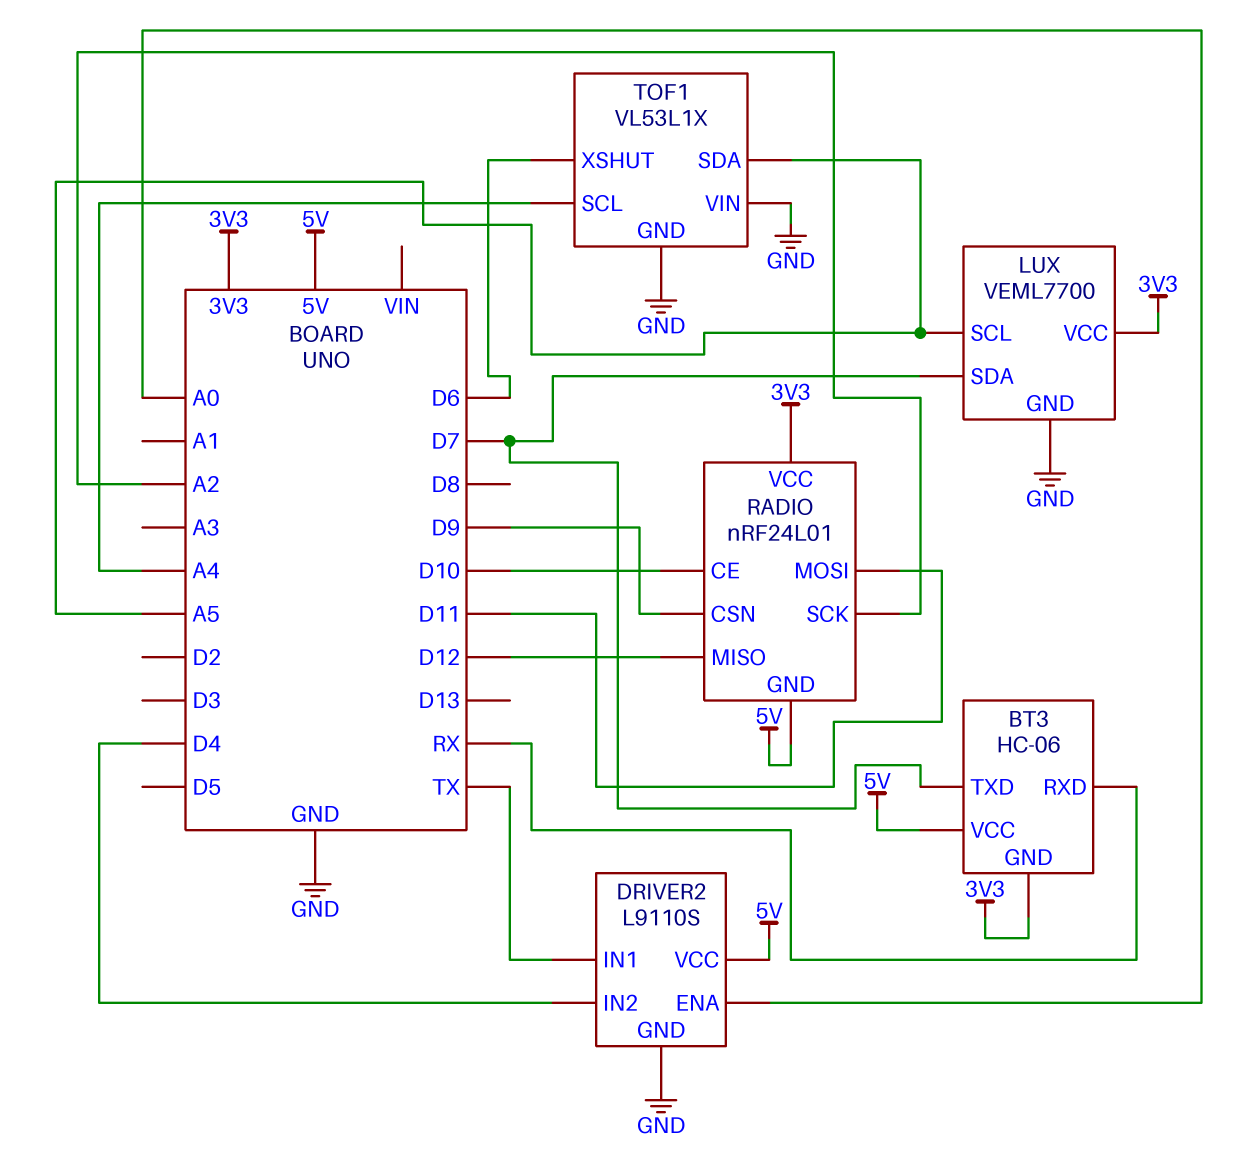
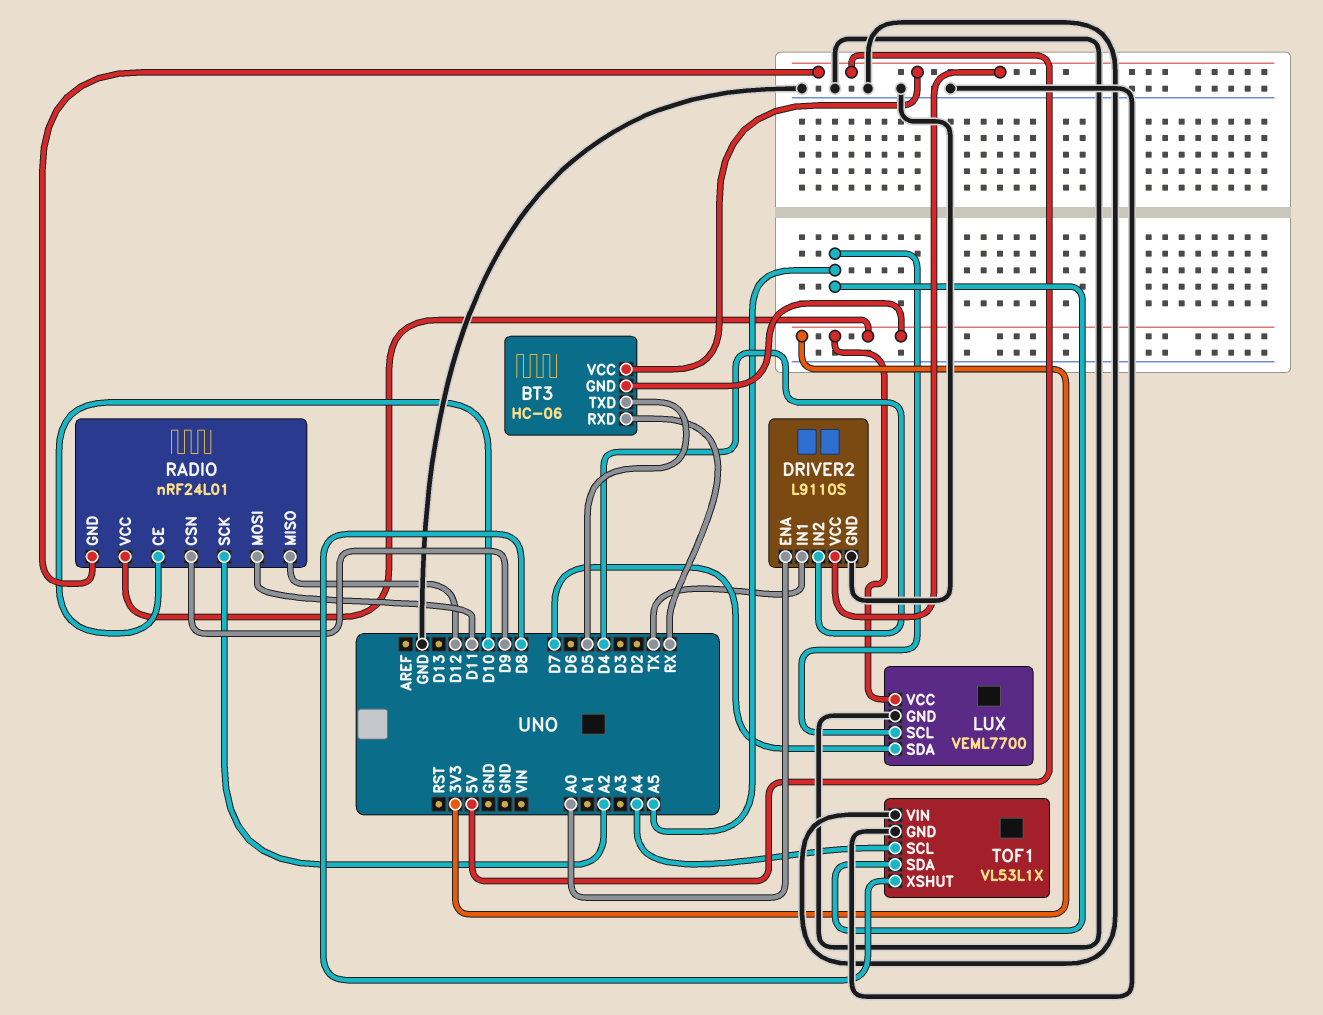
BT3 pin TXD: D7 -> D5
TOF1 pin XSHUT: D6 -> D8

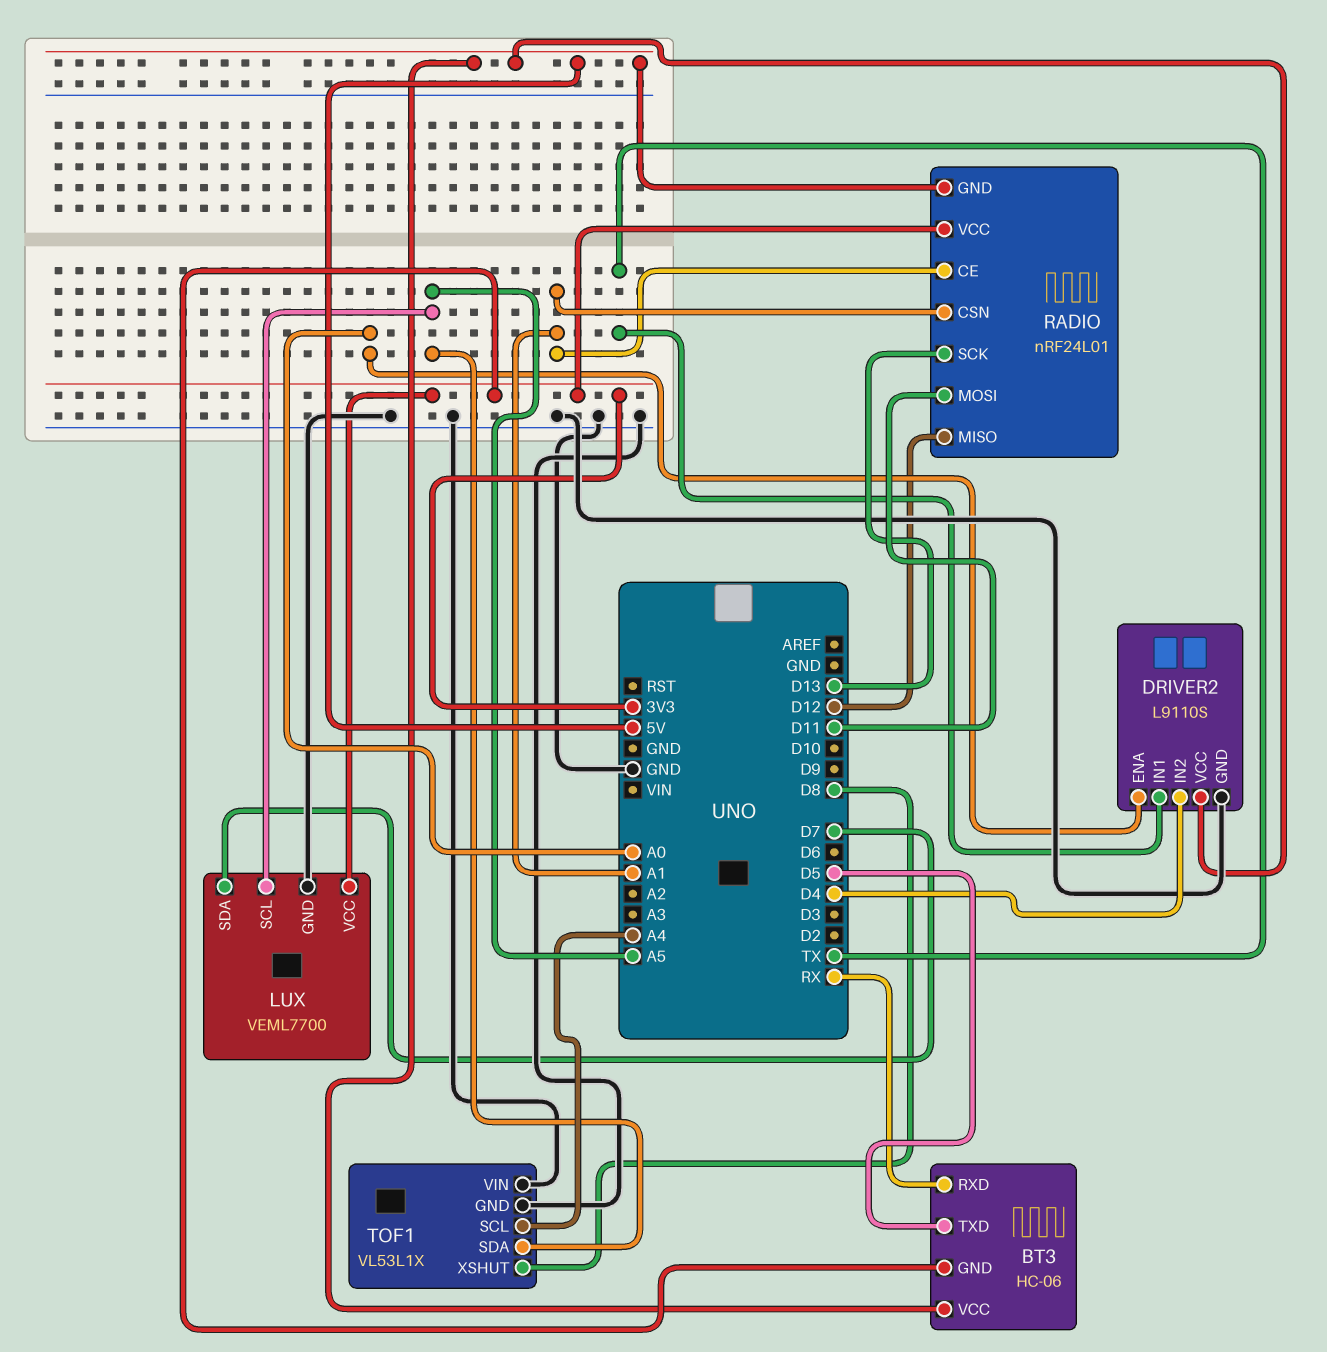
RADIO pin CE: D10 -> A1
RADIO pin CSN: D9 -> A1
RADIO pin SCK: A2 -> D13

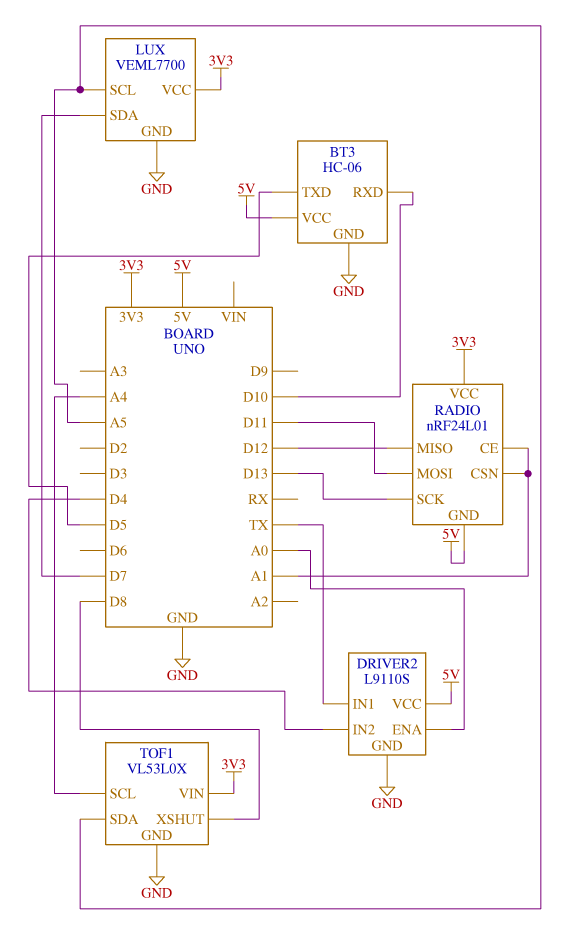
BT3 pin GND: 3V3 -> GND
BT3 pin RXD: RX -> D10
TOF1: VL53L1X -> VL53L0X
TOF1 pin VIN: GND -> 3V3

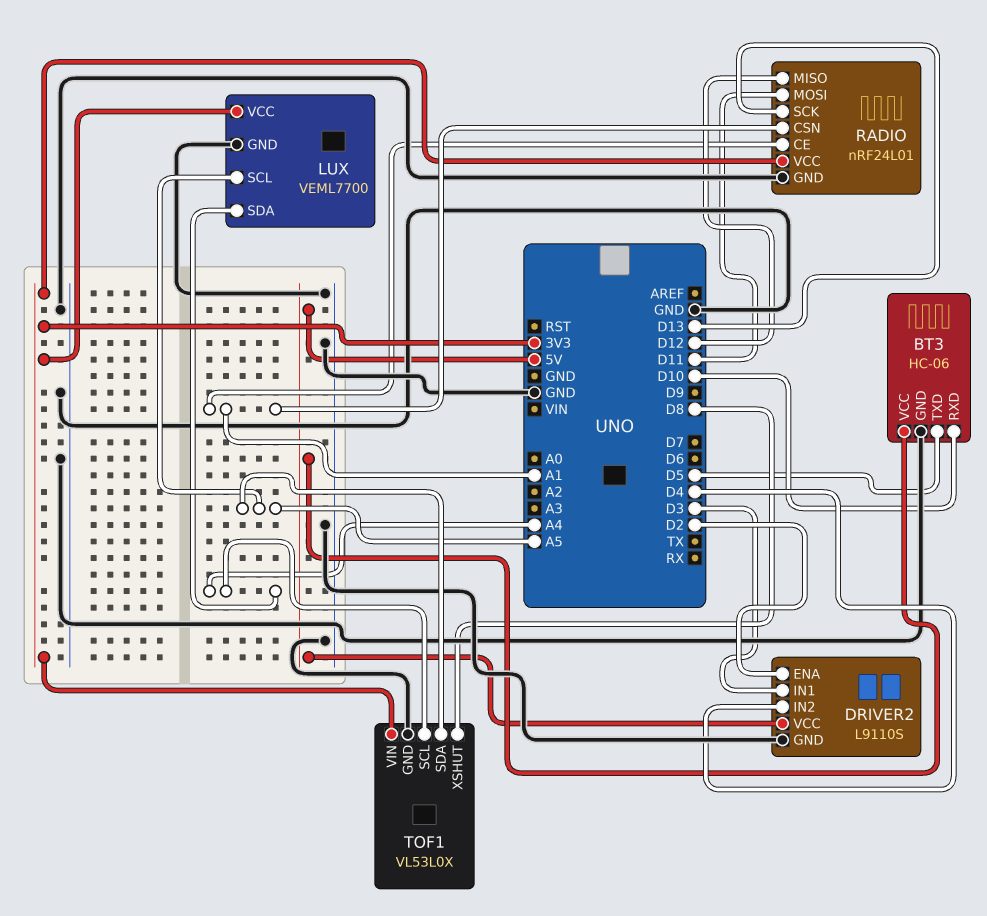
DRIVER2 pin ENA: A0 -> D2
DRIVER2 pin IN1: TX -> D3
LUX pin SDA: D7 -> A4
RADIO pin GND: 5V -> GND

